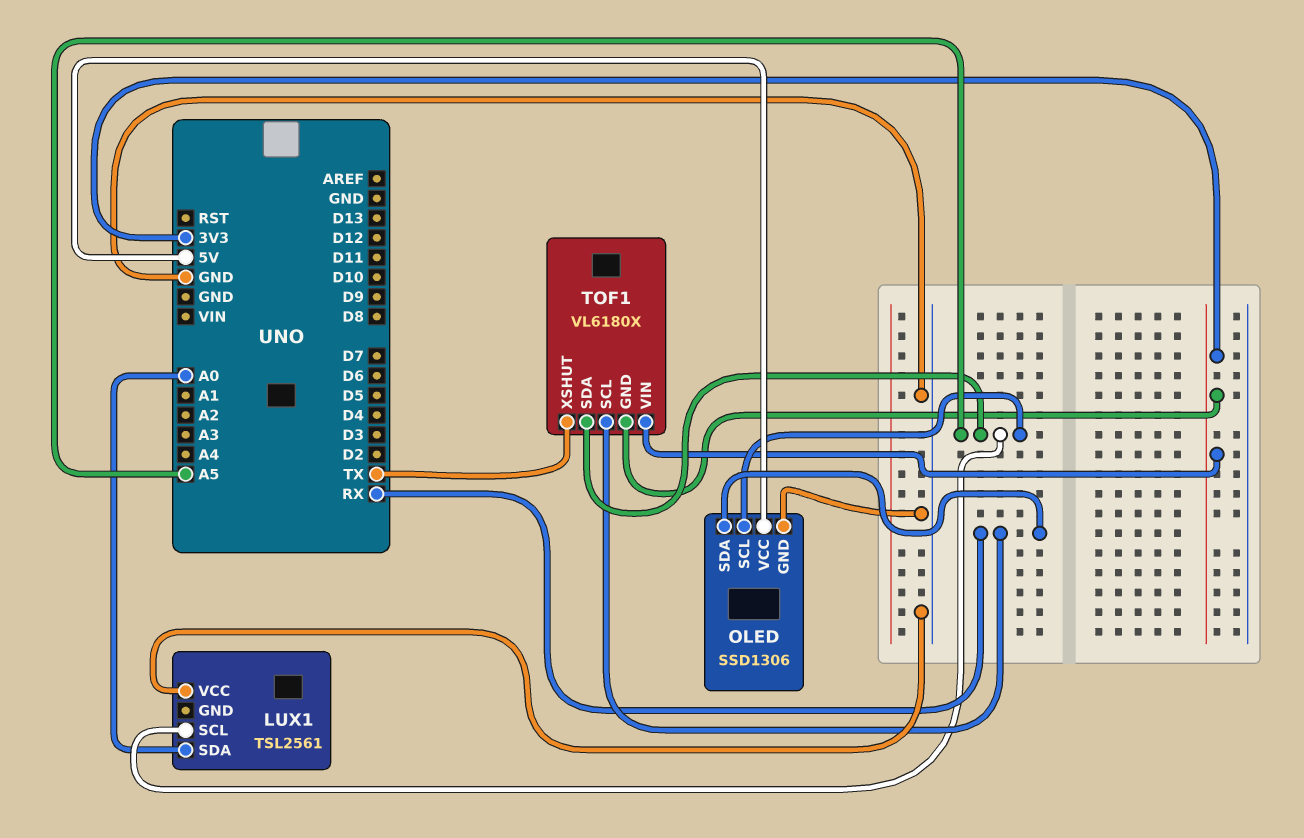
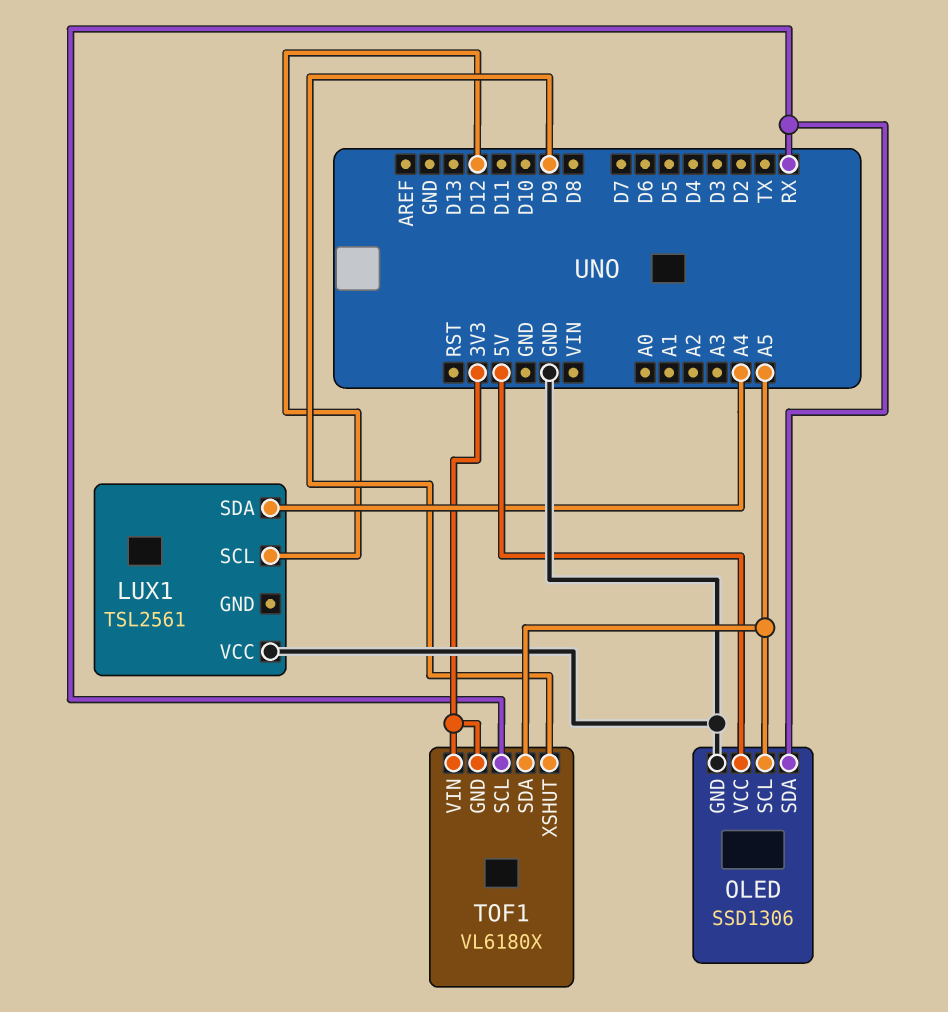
LUX1 pin SCL: A5 -> D12
LUX1 pin SDA: A0 -> A4
TOF1 pin XSHUT: TX -> D9

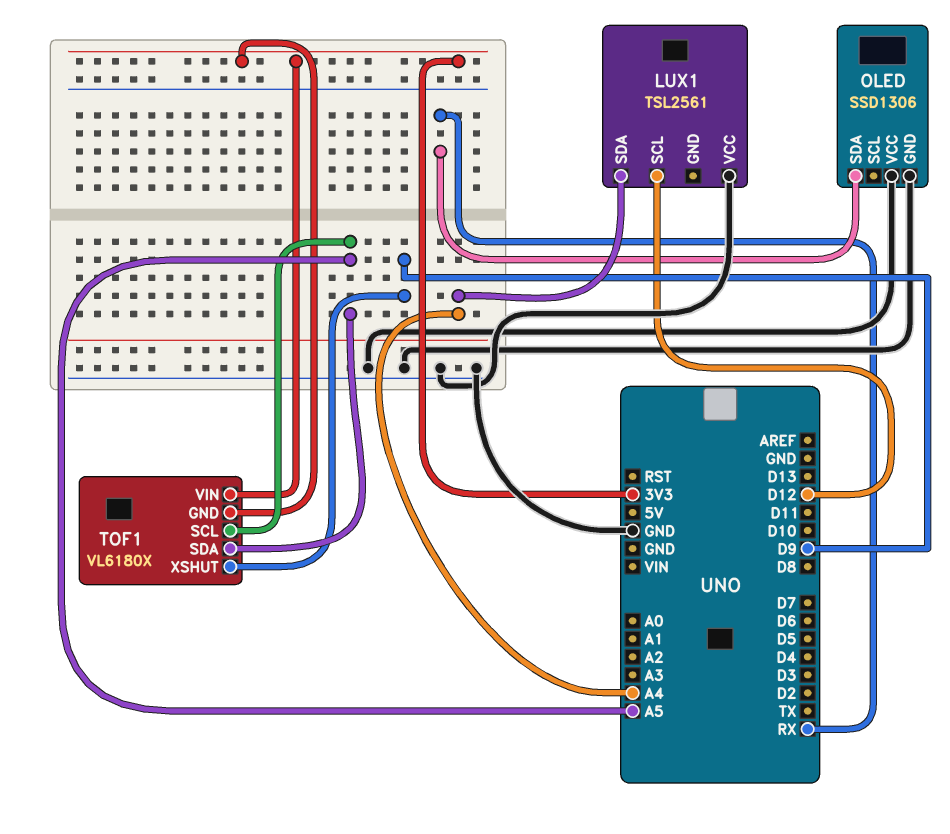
OLED pin SCL: A5 -> none
OLED pin VCC: 5V -> GND
TOF1 pin SCL: RX -> A5

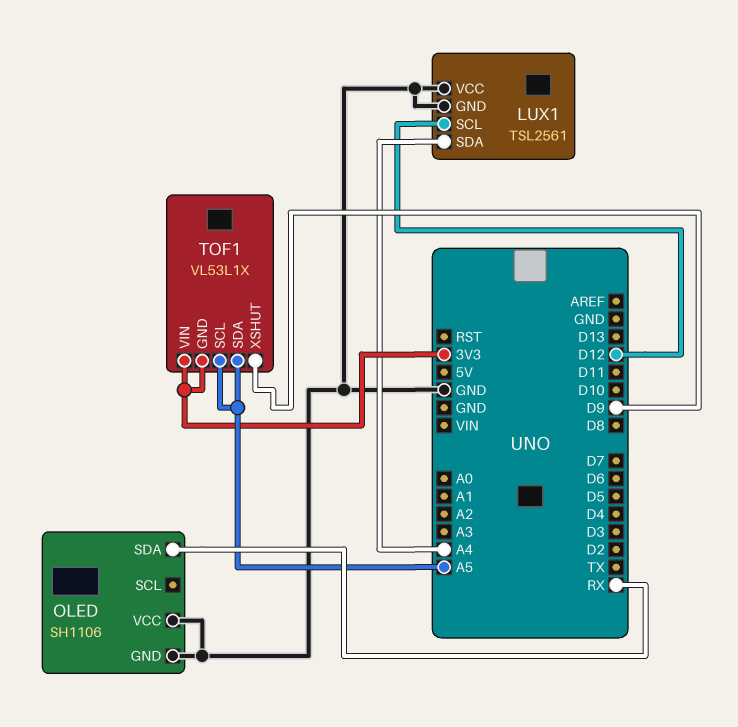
LUX1 pin GND: none -> GND
OLED: SSD1306 -> SH1106
TOF1: VL6180X -> VL53L1X

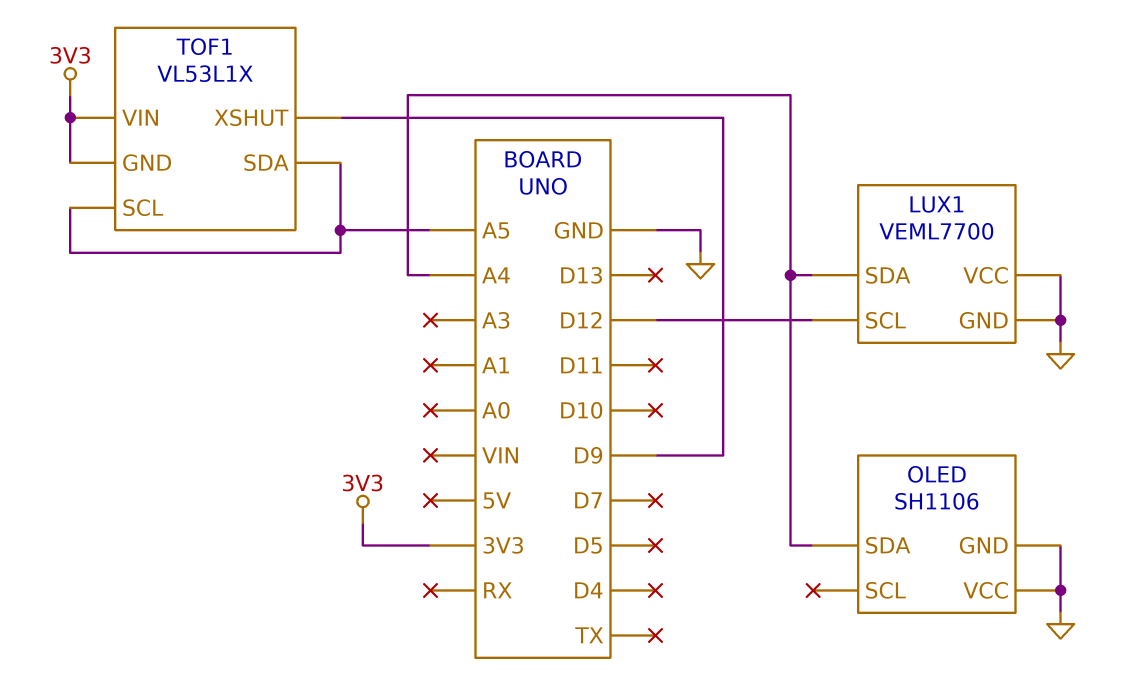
LUX1: TSL2561 -> VEML7700
OLED pin SDA: RX -> A4

